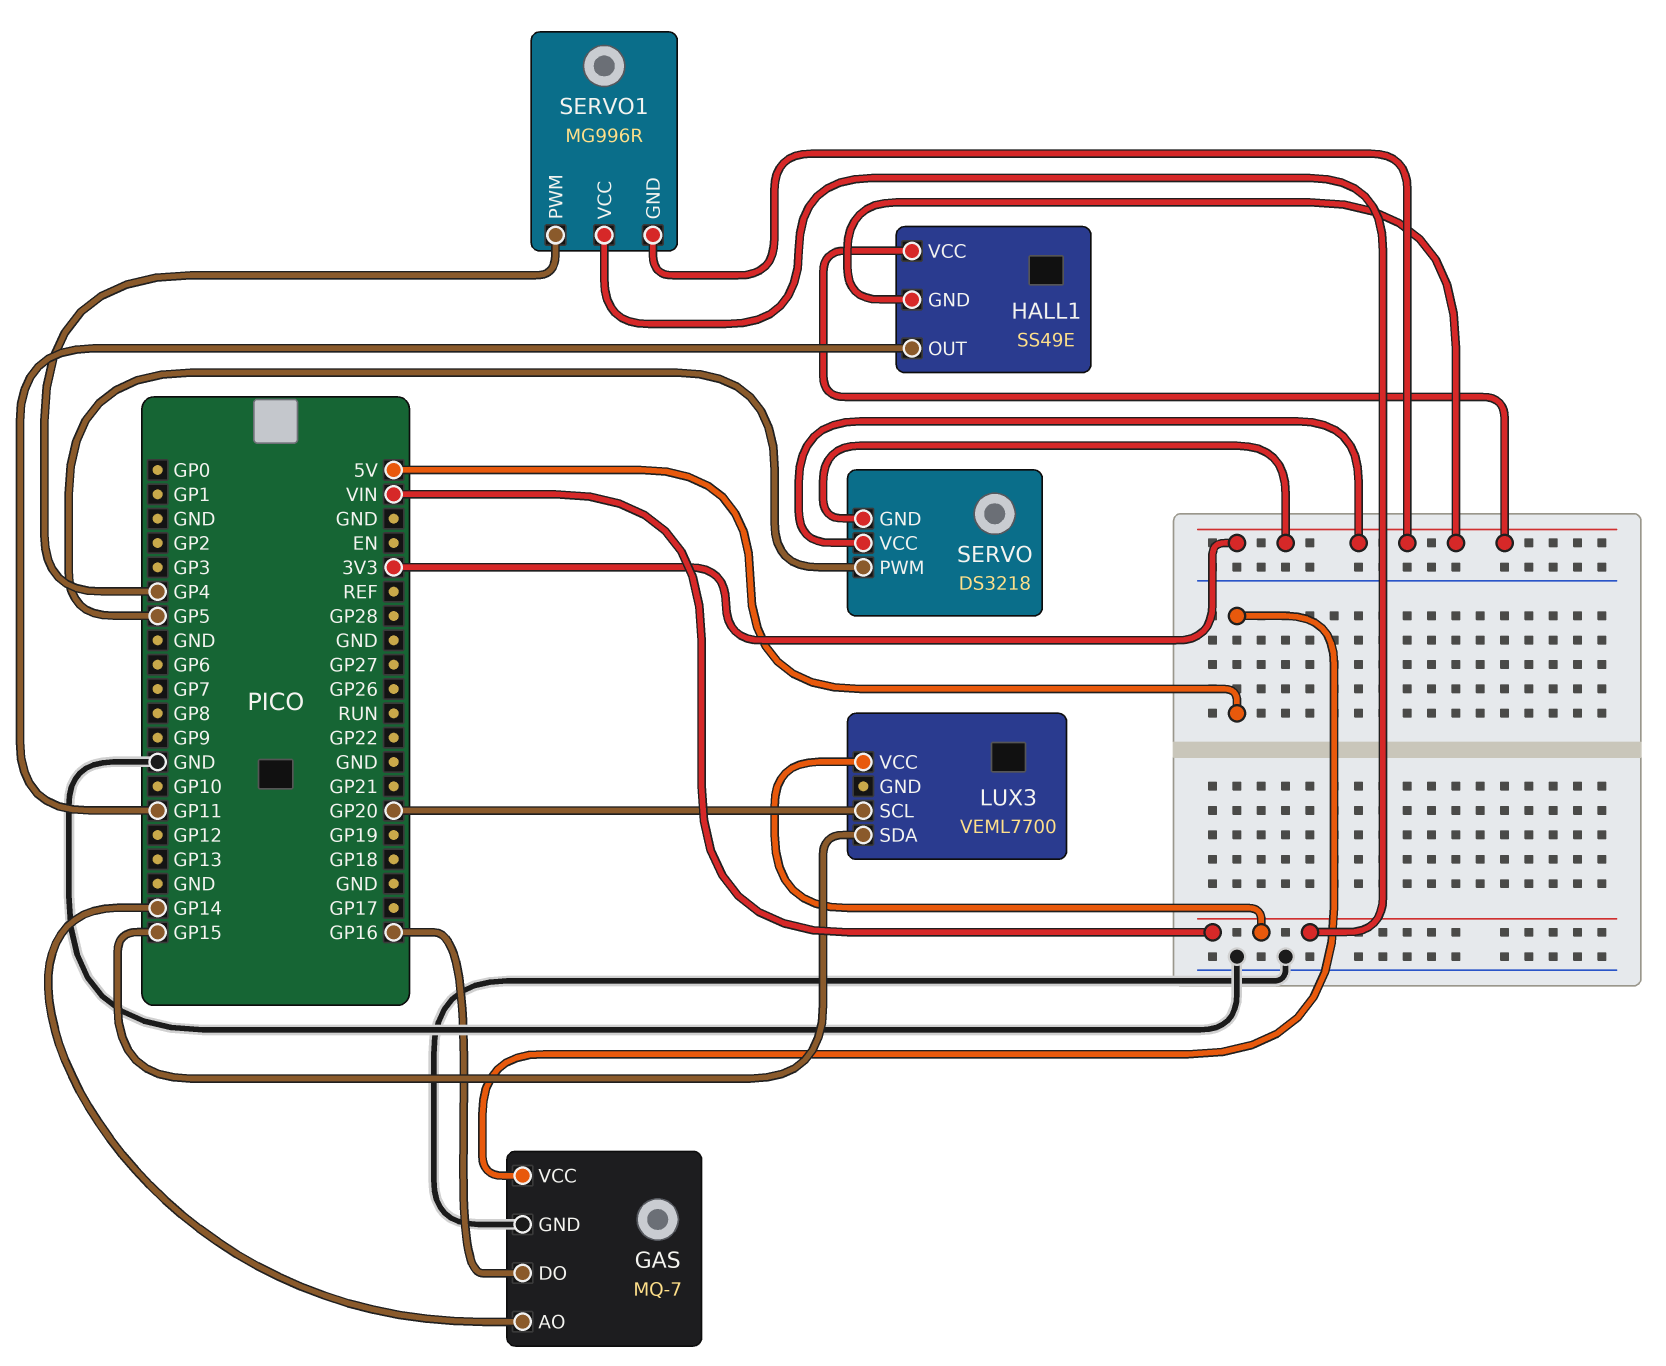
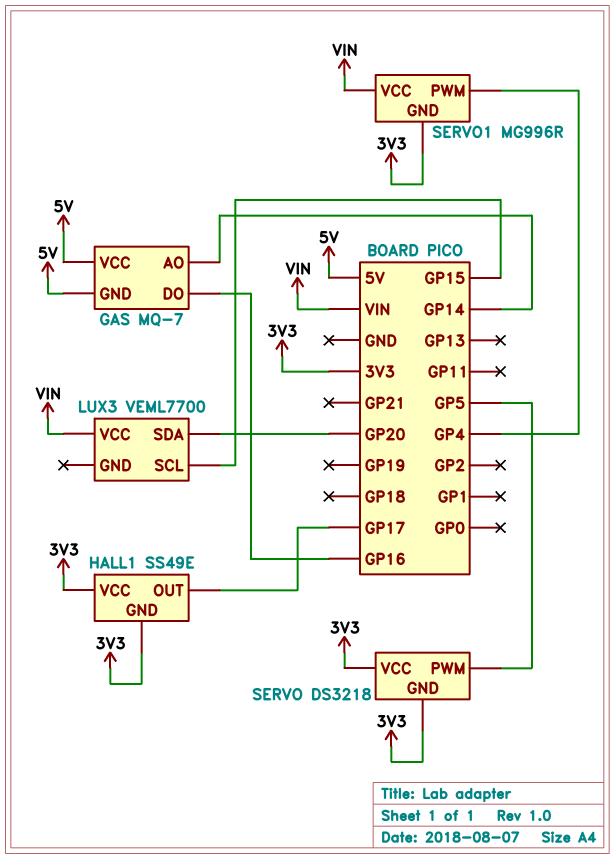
GAS pin GND: GND -> 5V
HALL1 pin OUT: GP11 -> GP17
LUX3 pin SCL: GP20 -> GP15
LUX3 pin SDA: GP15 -> GP20

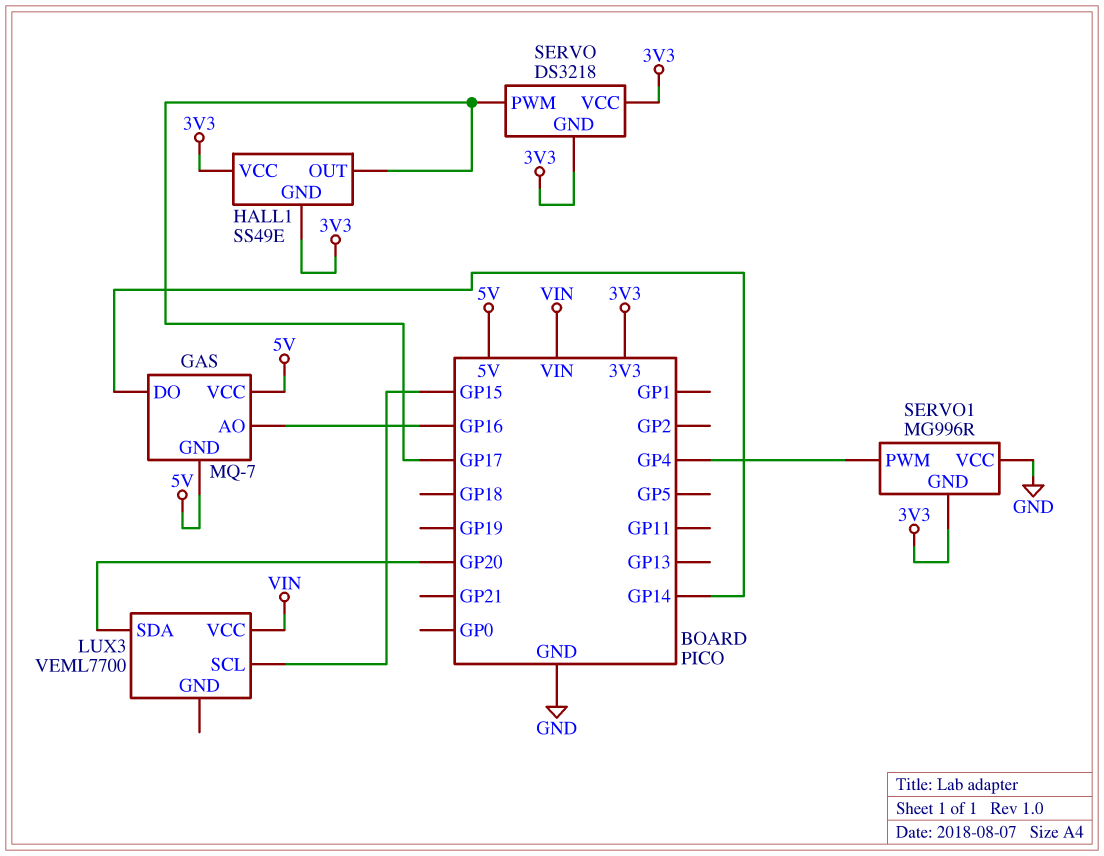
GAS pin AO: GP14 -> GP16
GAS pin DO: GP16 -> GP14
SERVO pin PWM: GP5 -> GP17
SERVO1 pin VCC: VIN -> GND

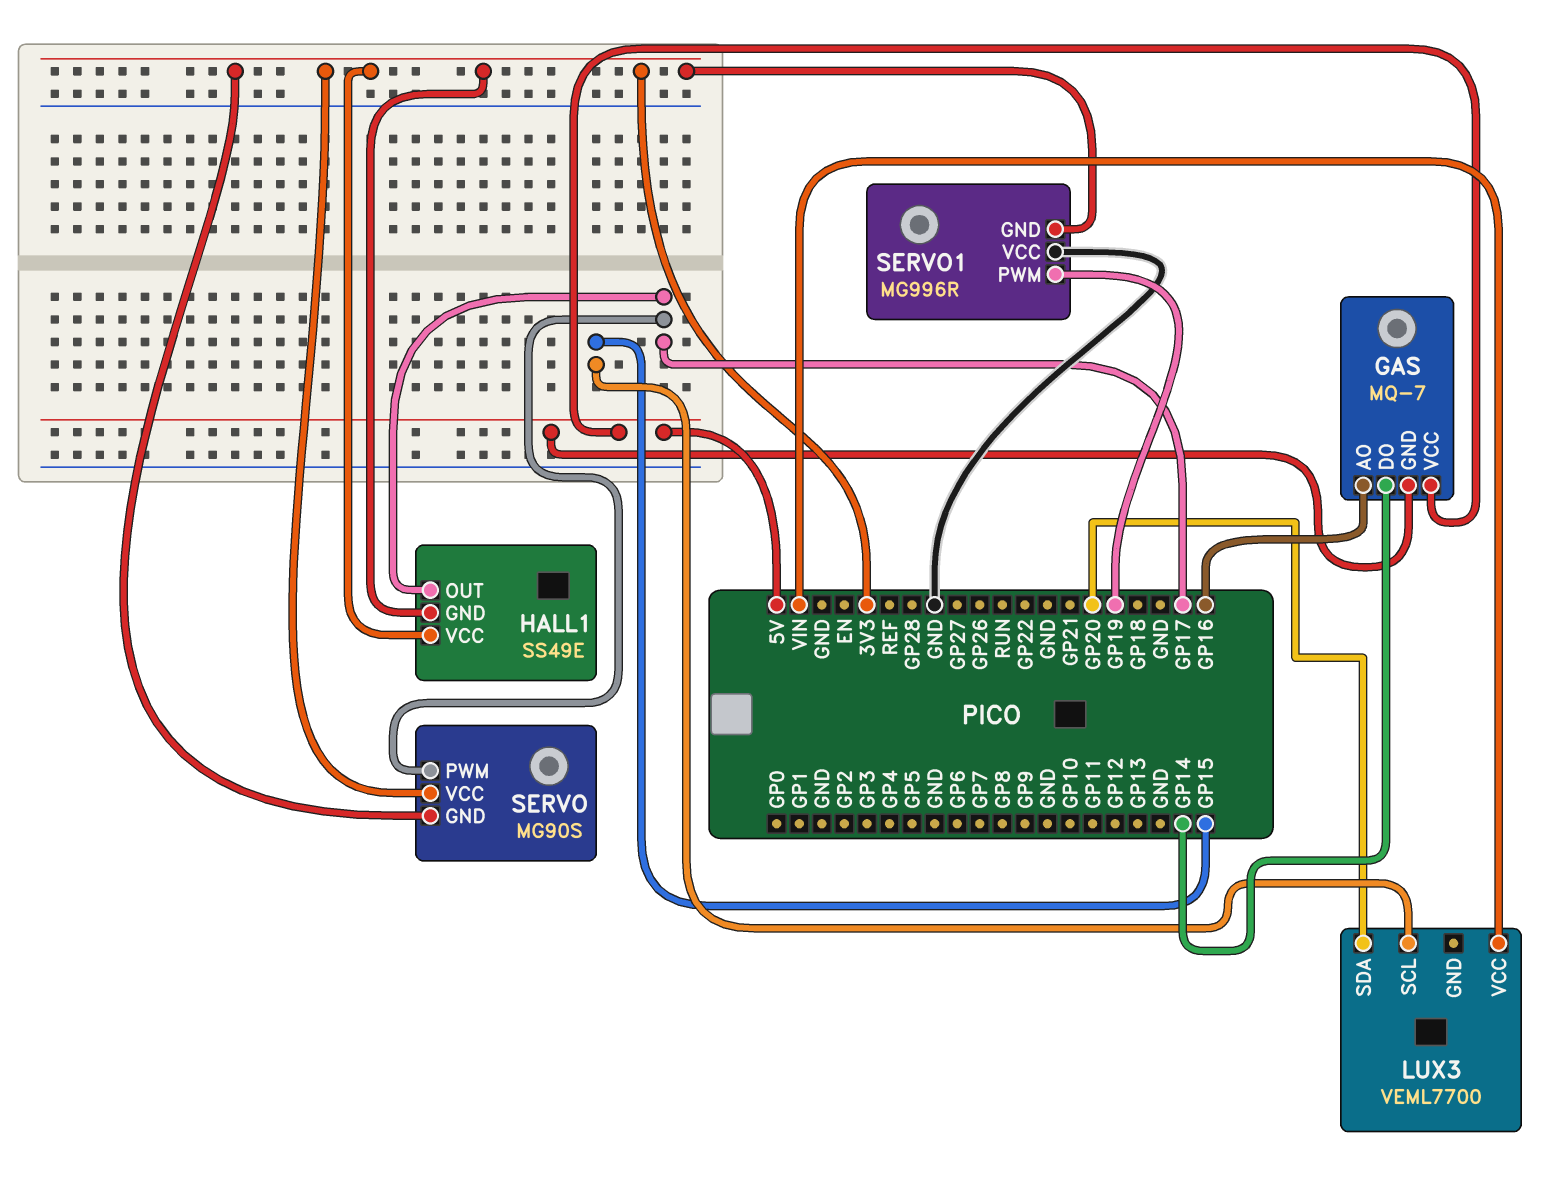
SERVO: DS3218 -> MG90S
SERVO1 pin PWM: GP4 -> GP19

